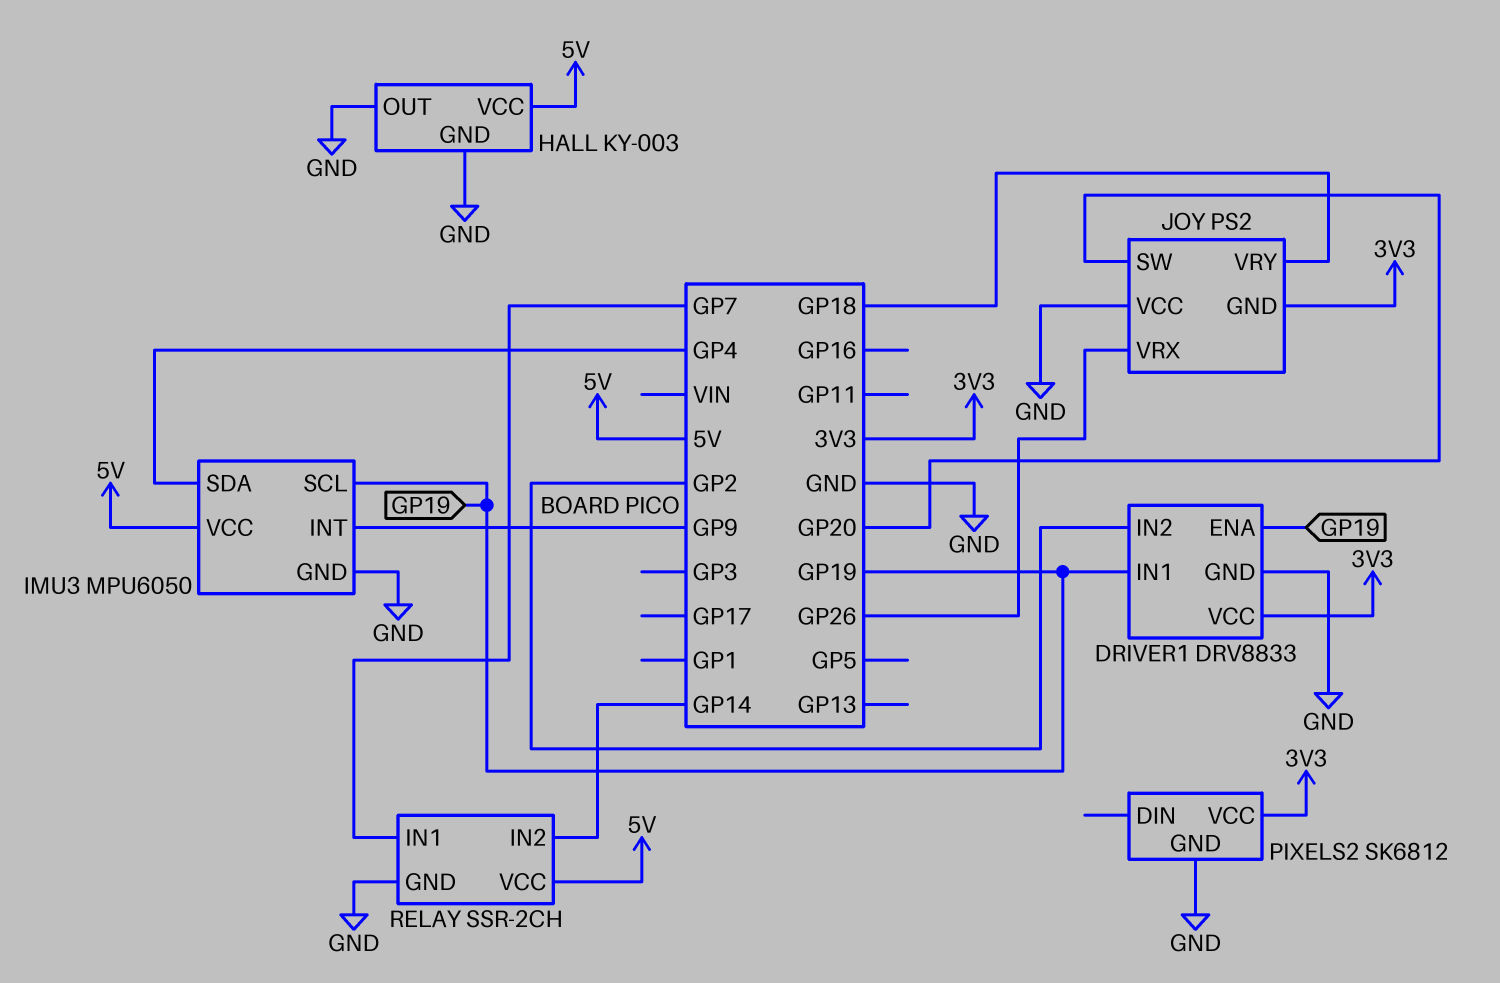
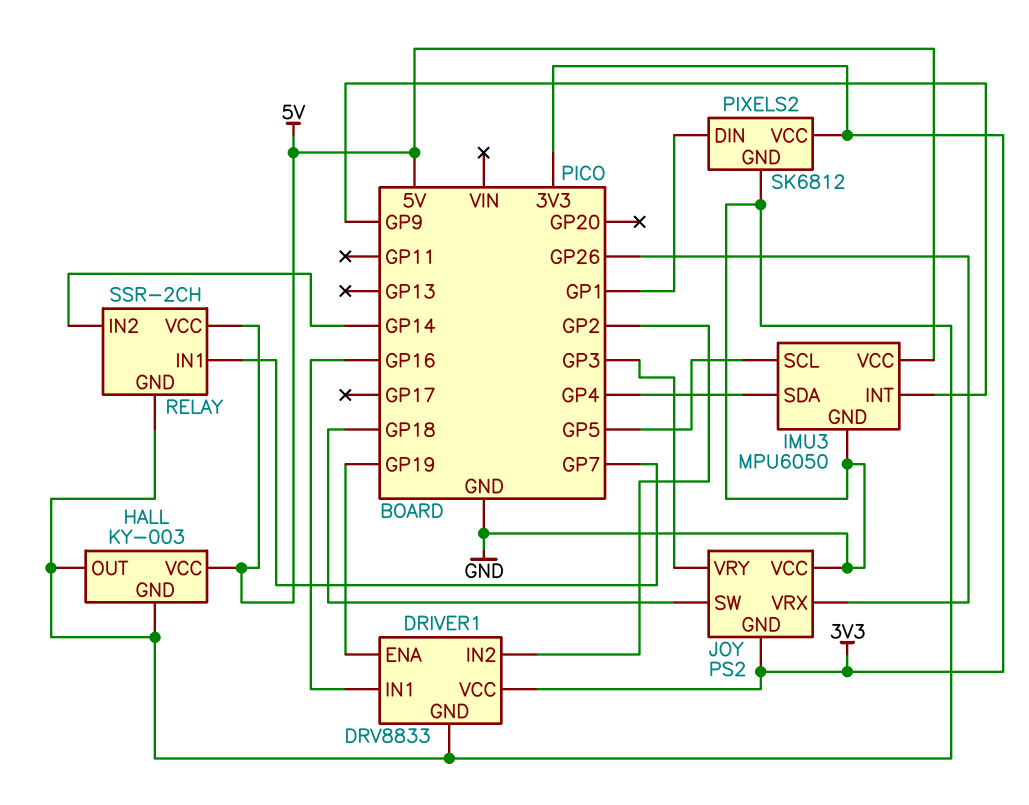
DRIVER1 pin IN1: GP19 -> GP16
IMU3 pin SCL: GP19 -> GP5
JOY pin SW: GP20 -> GP18
JOY pin VRY: GP18 -> GP3
PIXELS2 pin DIN: none -> GP1

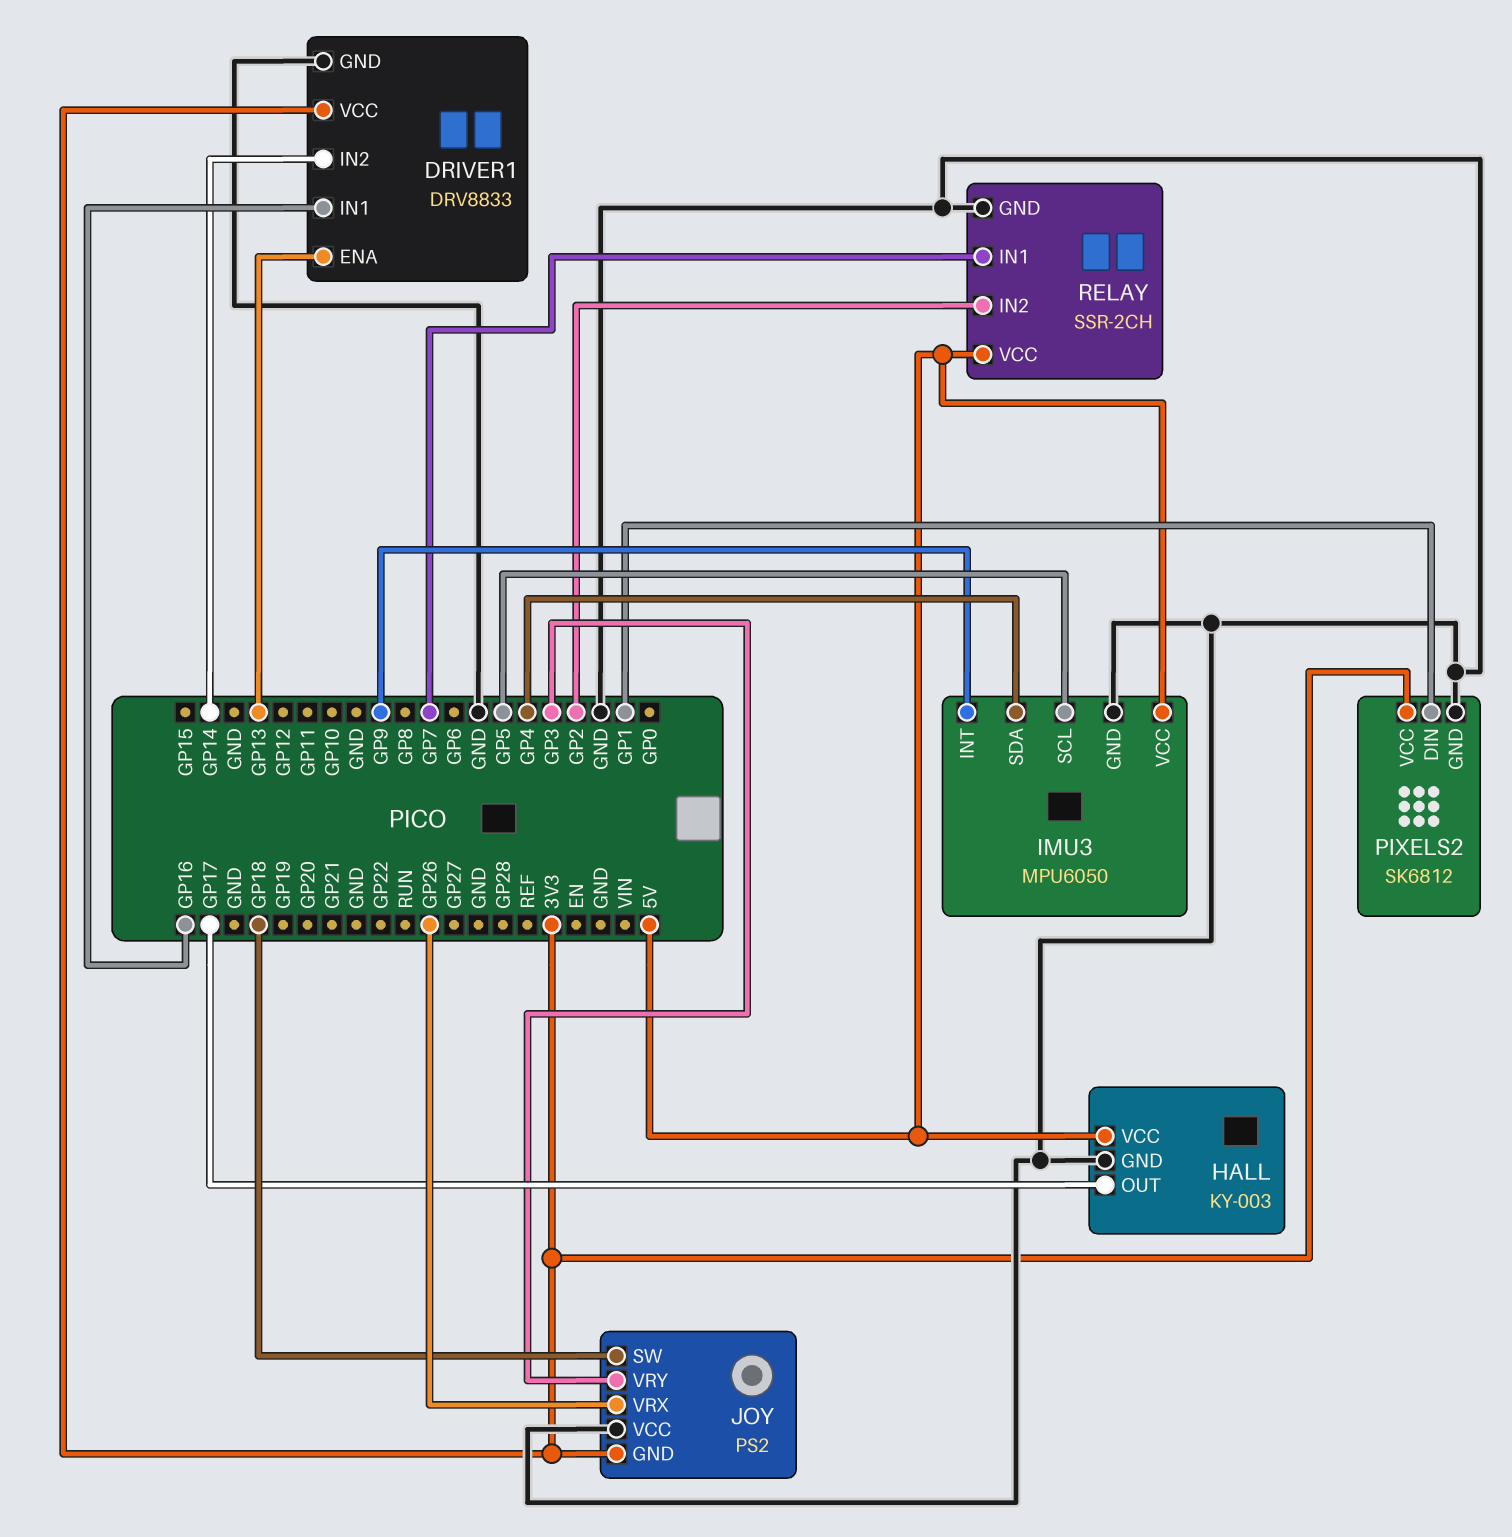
DRIVER1 pin ENA: GP19 -> GP13
DRIVER1 pin IN2: GP2 -> GP14
HALL pin OUT: GND -> GP17
RELAY pin IN2: GP14 -> GP2

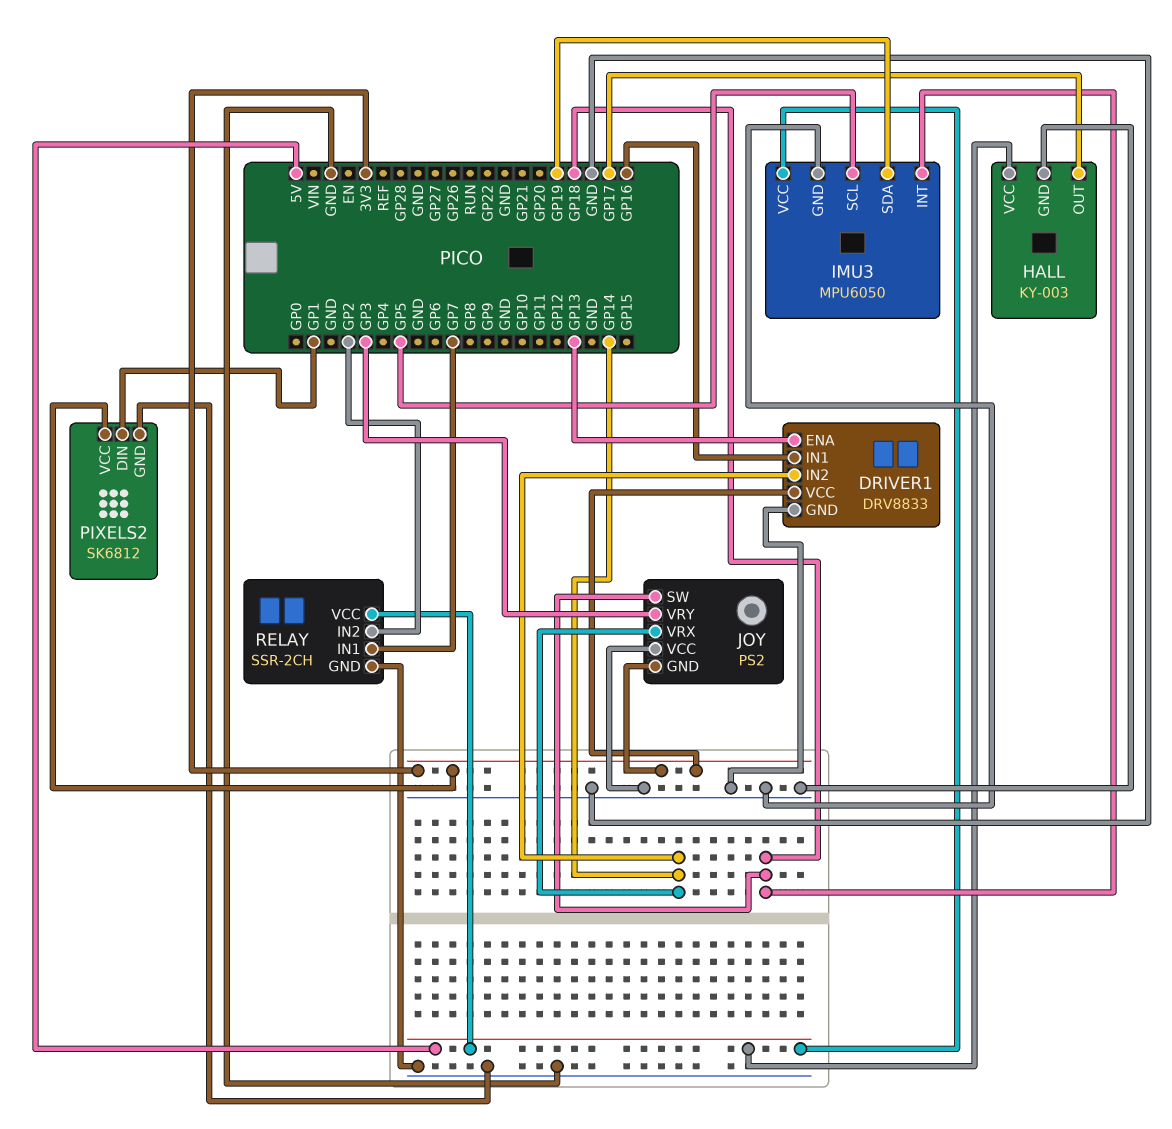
IMU3 pin INT: GP9 -> GP18
IMU3 pin SDA: GP4 -> GP19
JOY pin VRX: GP26 -> GP14

